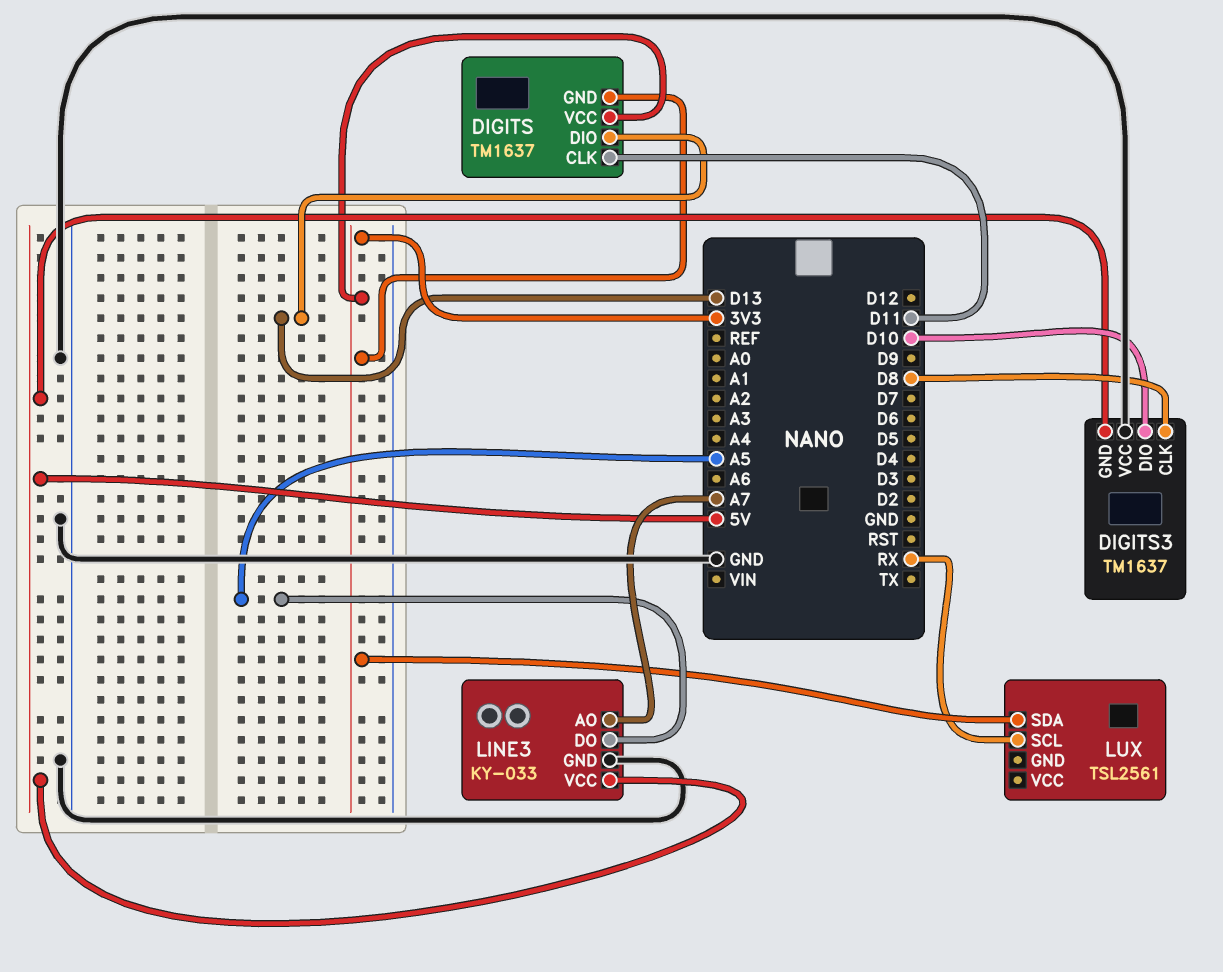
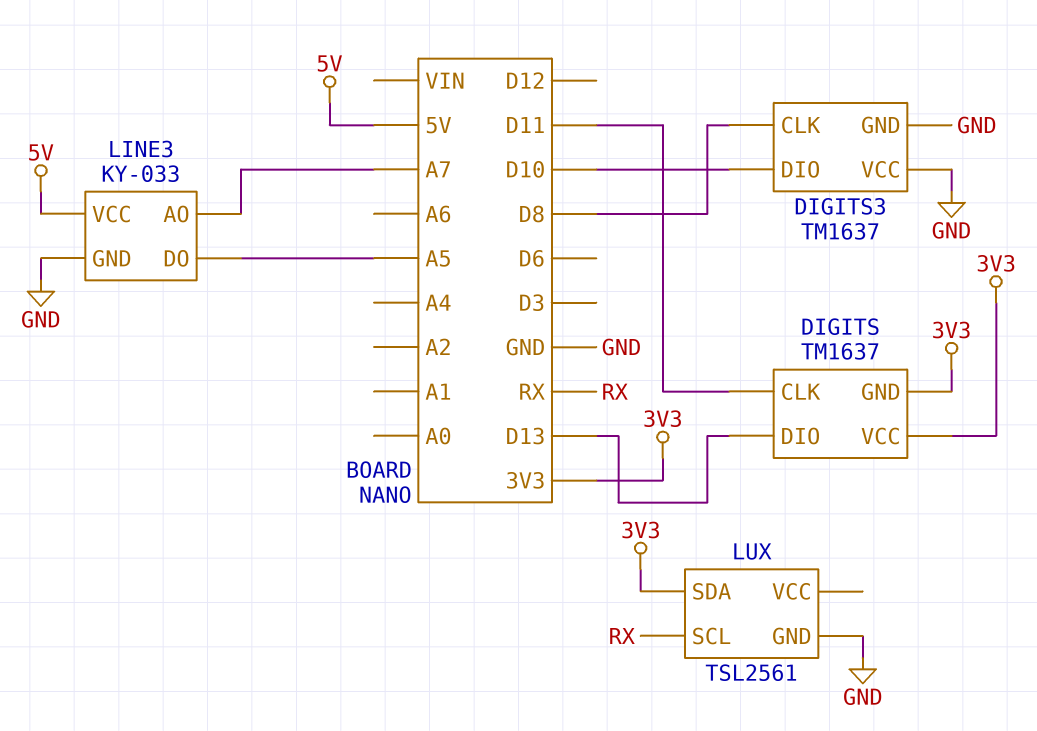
DIGITS3 pin GND: 5V -> GND
LUX pin GND: none -> GND

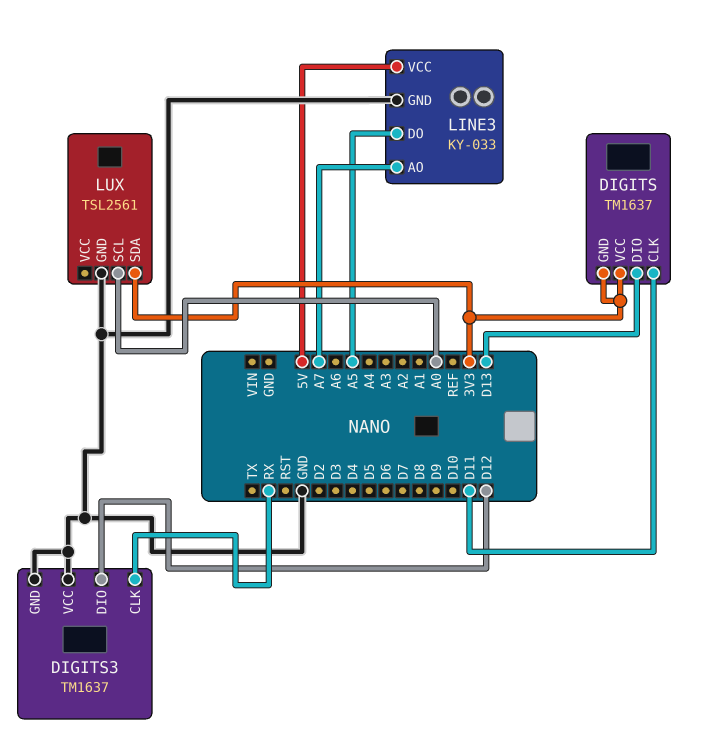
DIGITS3 pin CLK: D8 -> RX
DIGITS3 pin DIO: D10 -> D12
LUX pin SCL: RX -> A0

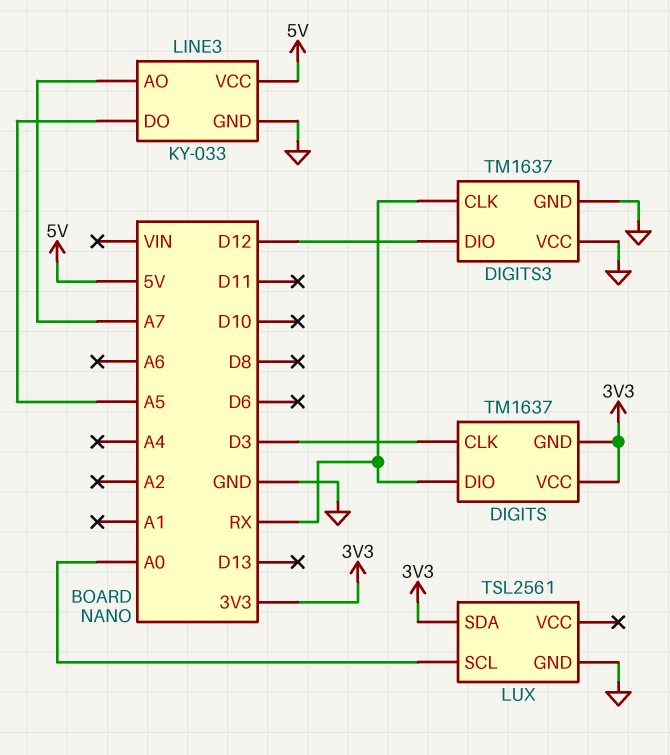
DIGITS pin CLK: D11 -> D3
DIGITS pin DIO: D13 -> RX

